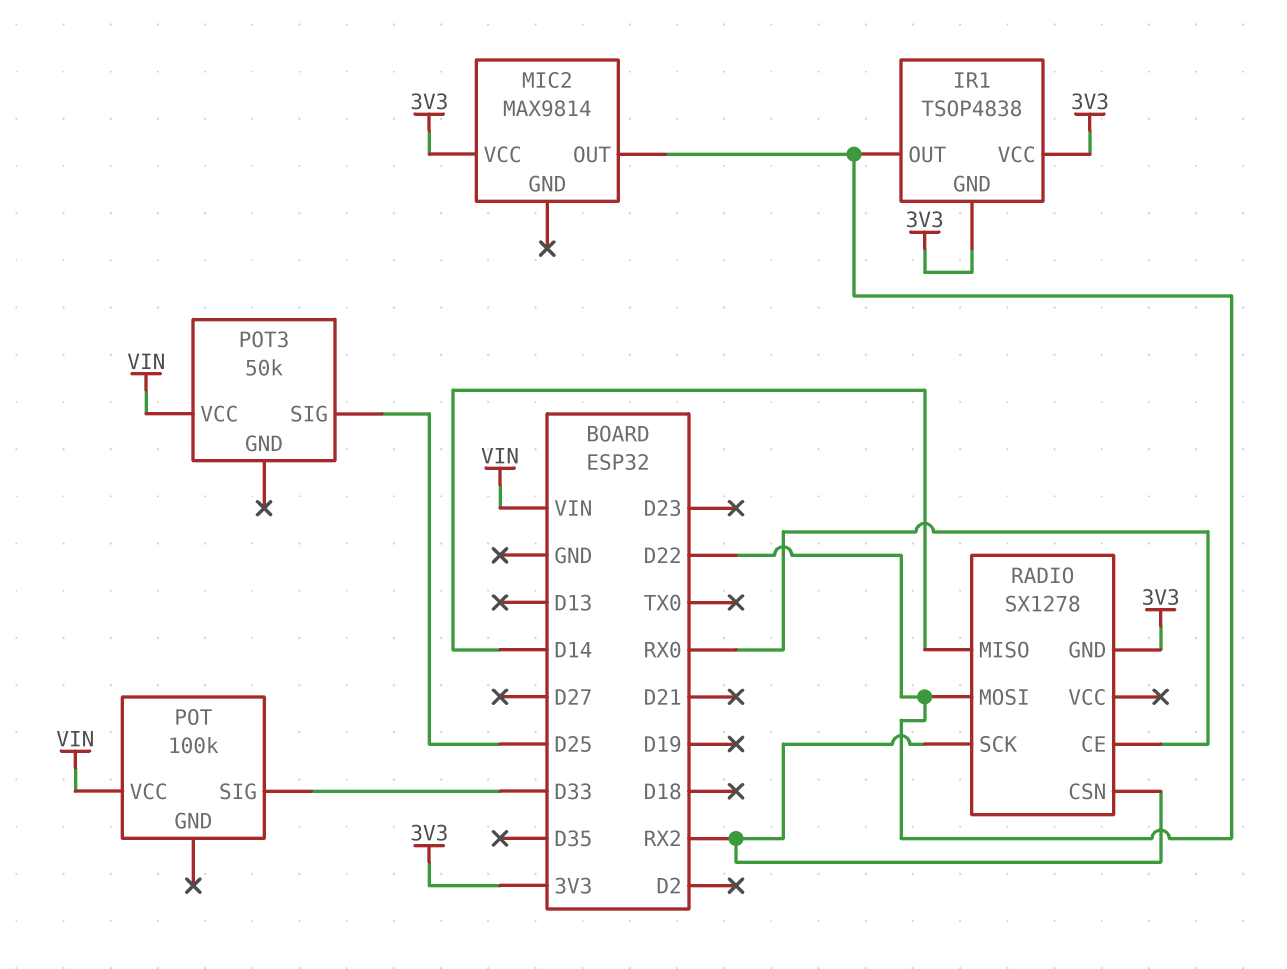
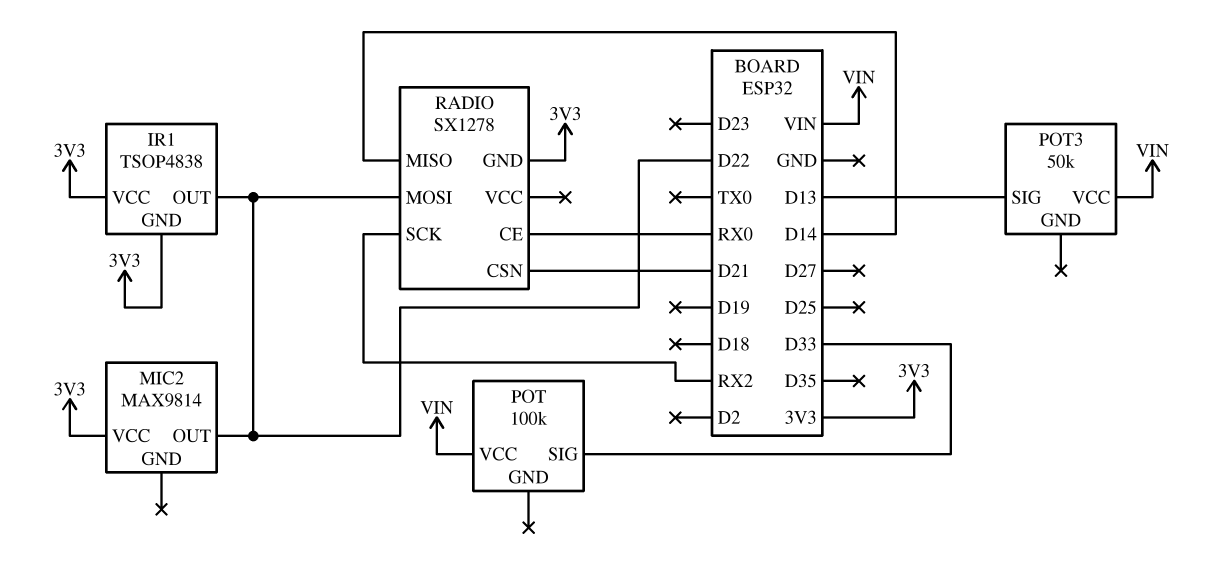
POT3 pin SIG: D25 -> D13
RADIO pin CSN: RX2 -> D21

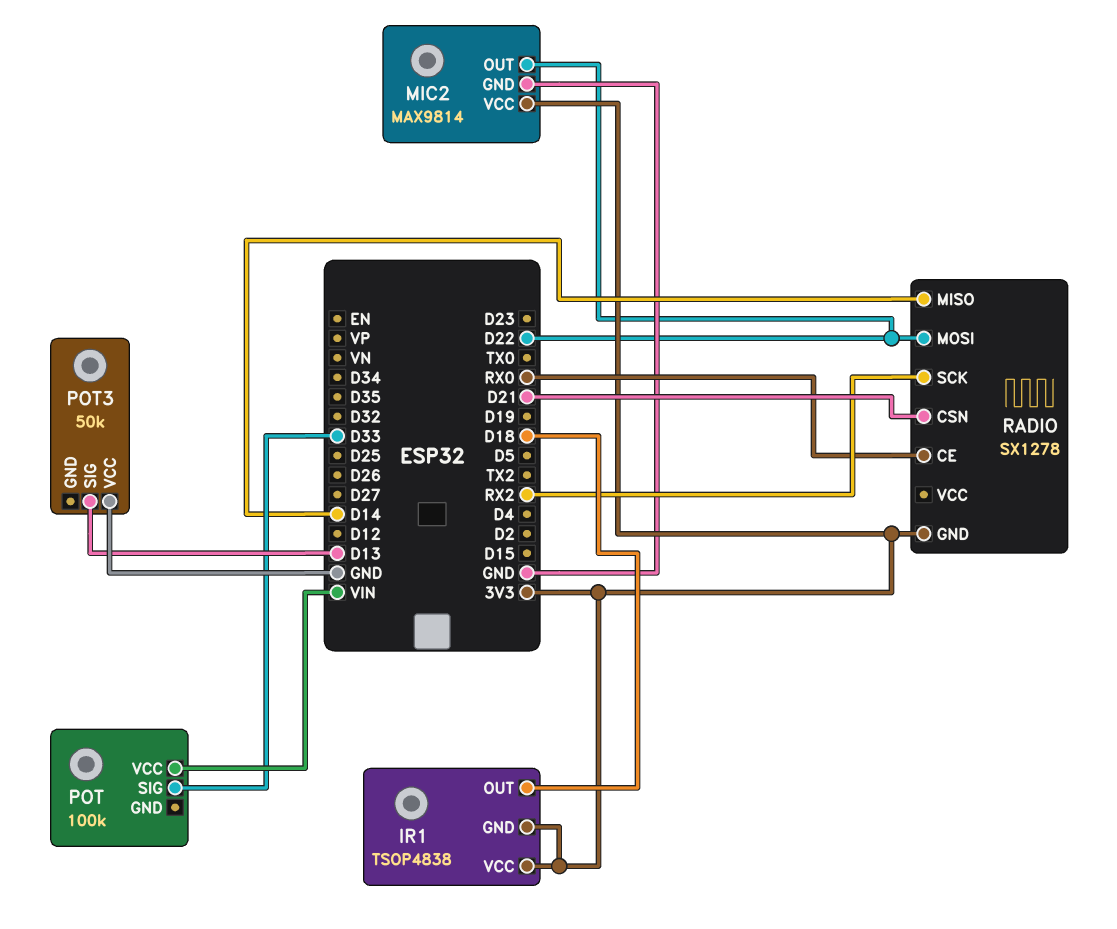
IR1 pin OUT: D22 -> D18
MIC2 pin GND: none -> GND
POT3 pin VCC: VIN -> GND

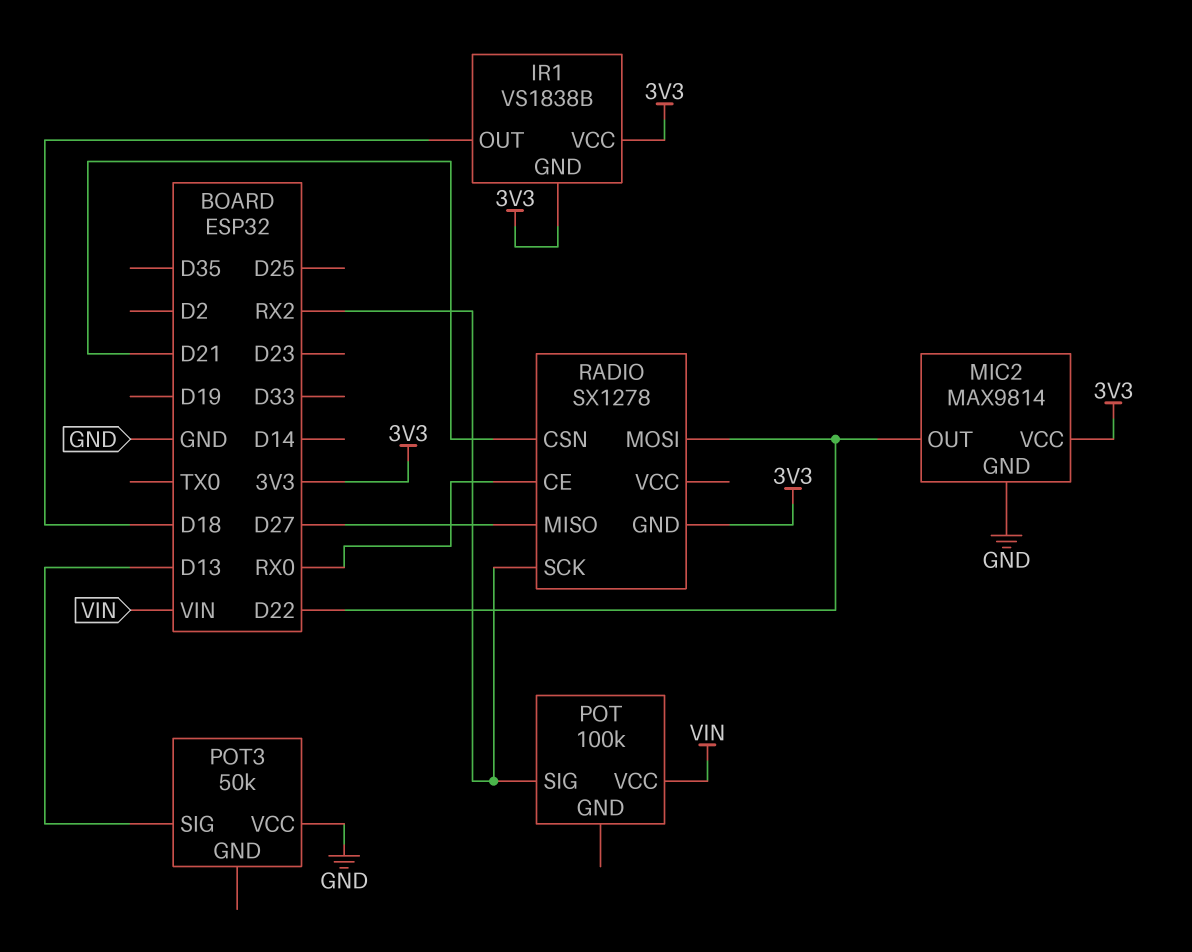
IR1: TSOP4838 -> VS1838B
POT pin SIG: D33 -> RX2
RADIO pin MISO: D14 -> D27

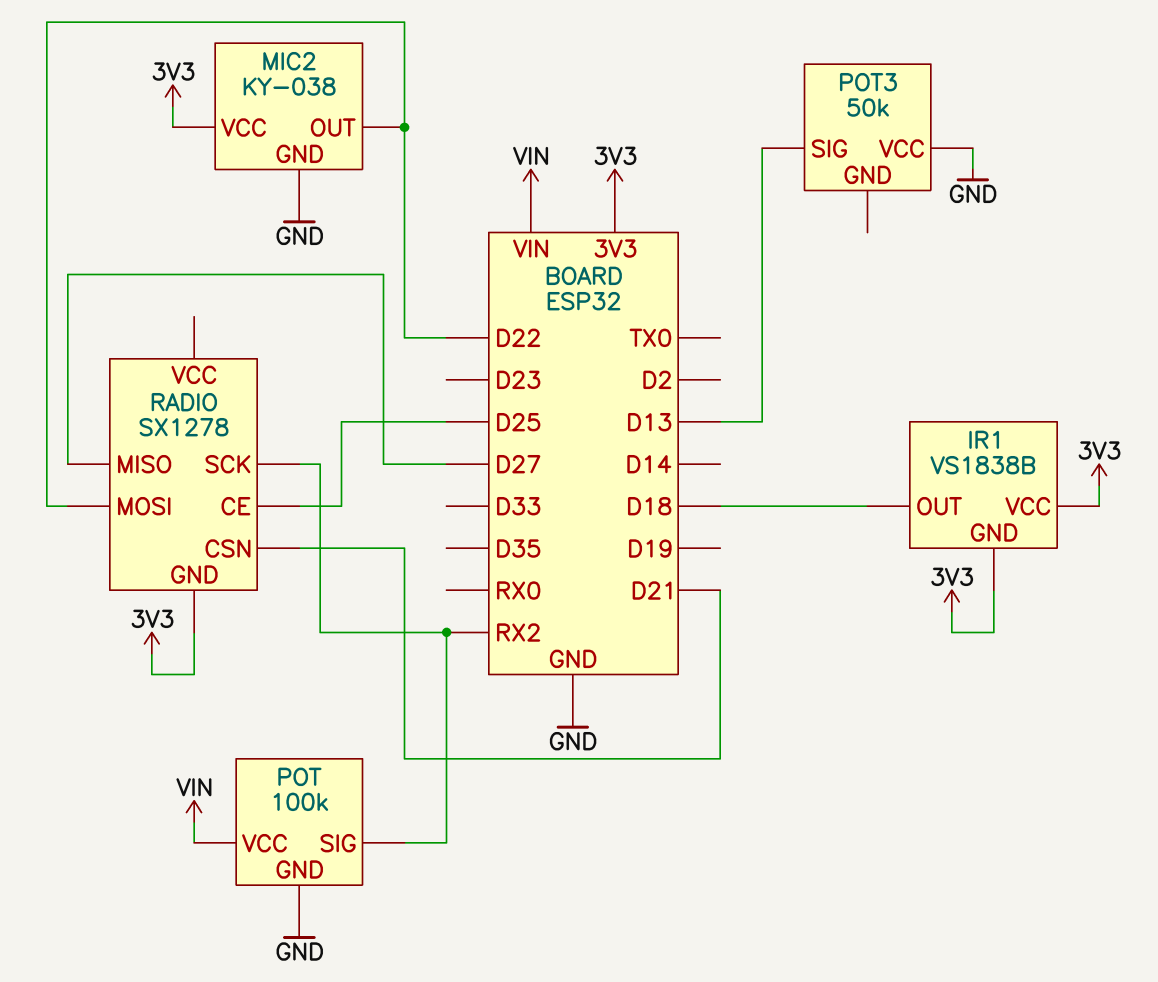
MIC2: MAX9814 -> KY-038
POT pin GND: none -> GND
RADIO pin CE: RX0 -> D25

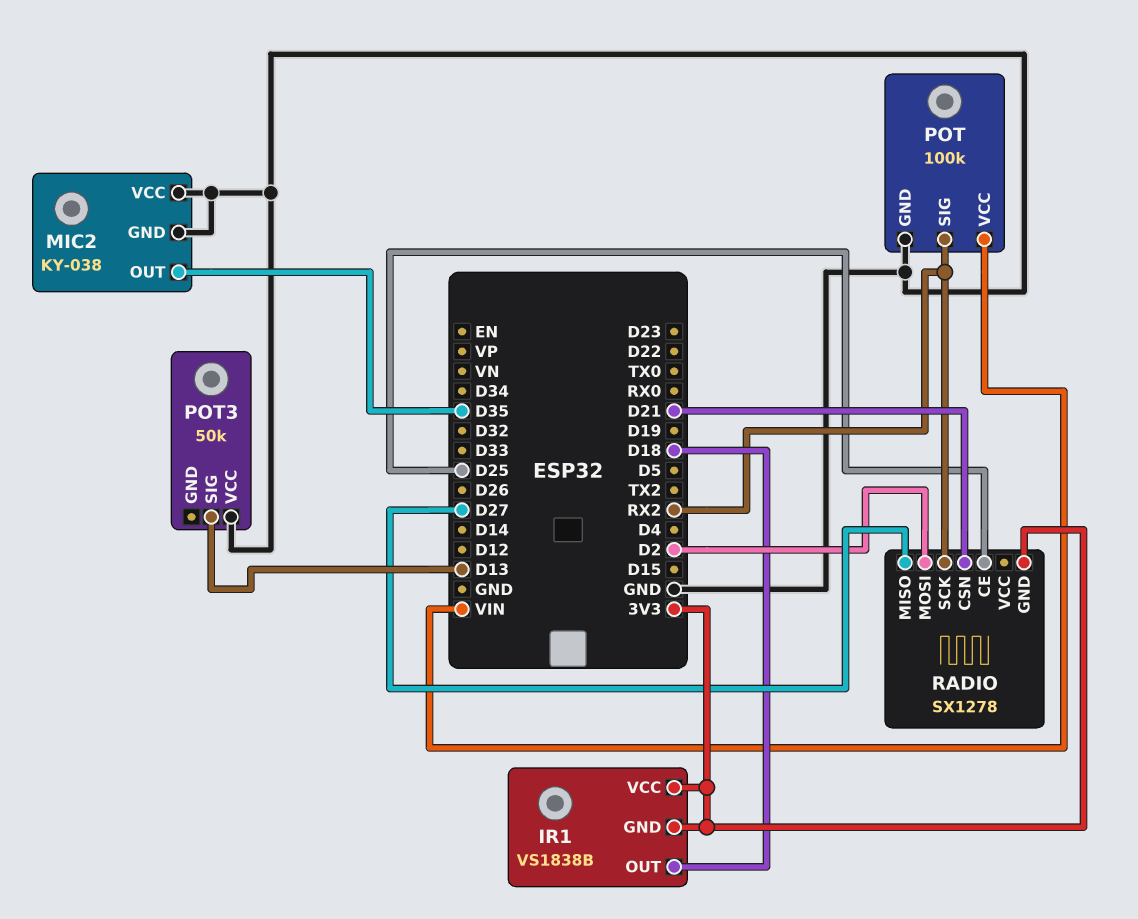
MIC2 pin OUT: D22 -> D35
MIC2 pin VCC: 3V3 -> GND
RADIO pin MOSI: D22 -> D2

